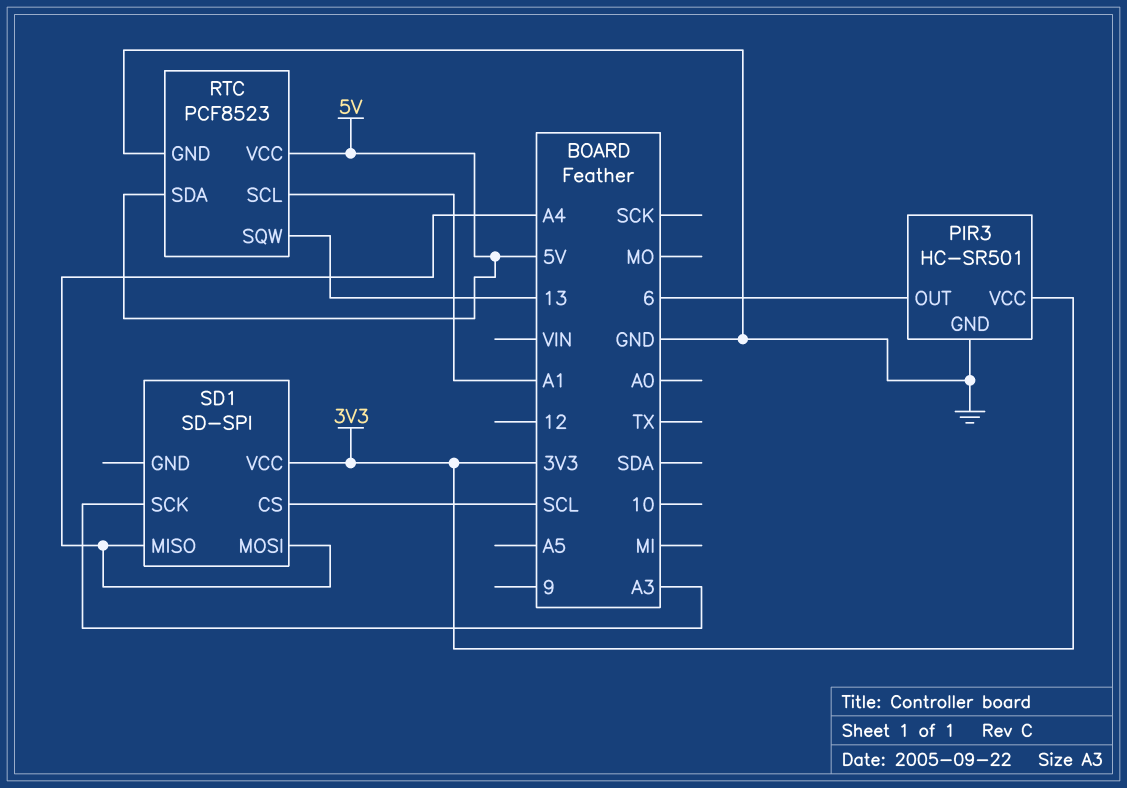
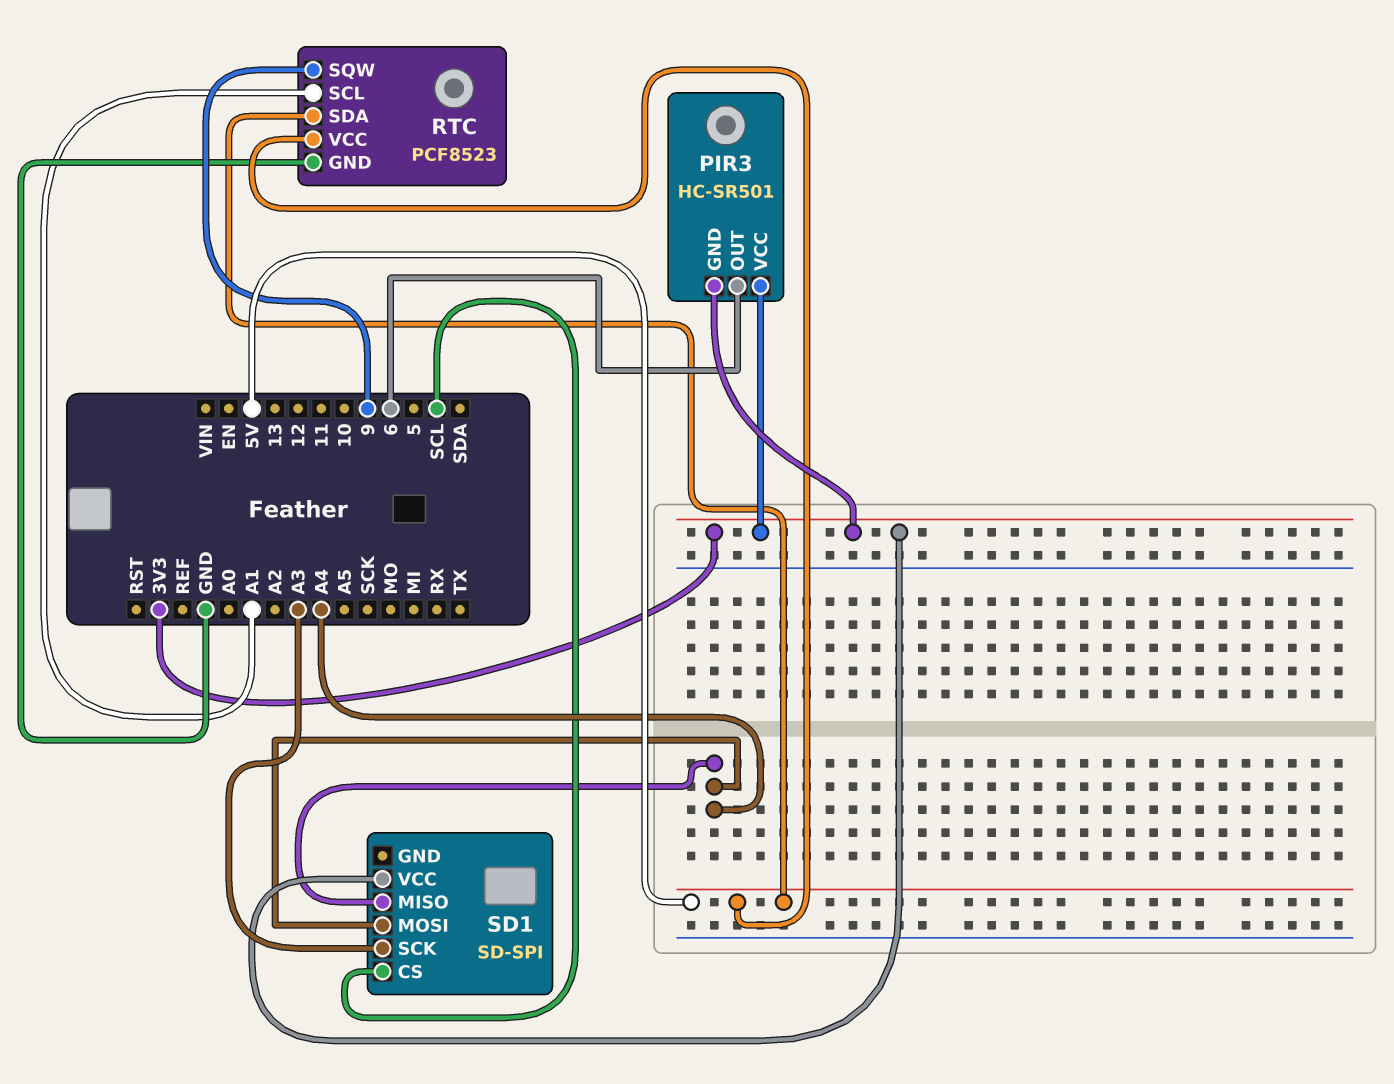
PIR3 pin GND: GND -> 3V3
RTC pin SQW: 13 -> 9

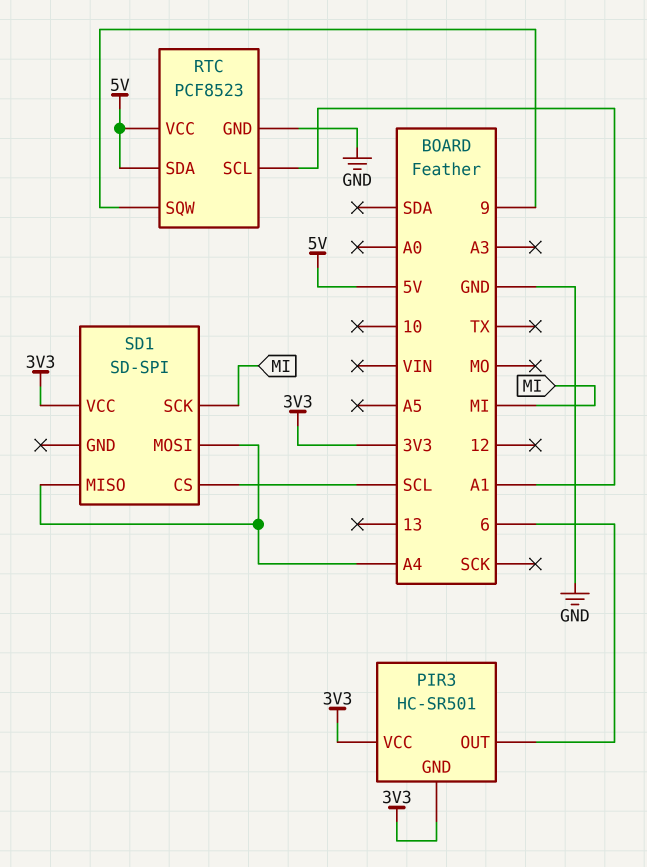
SD1 pin SCK: A3 -> MI

